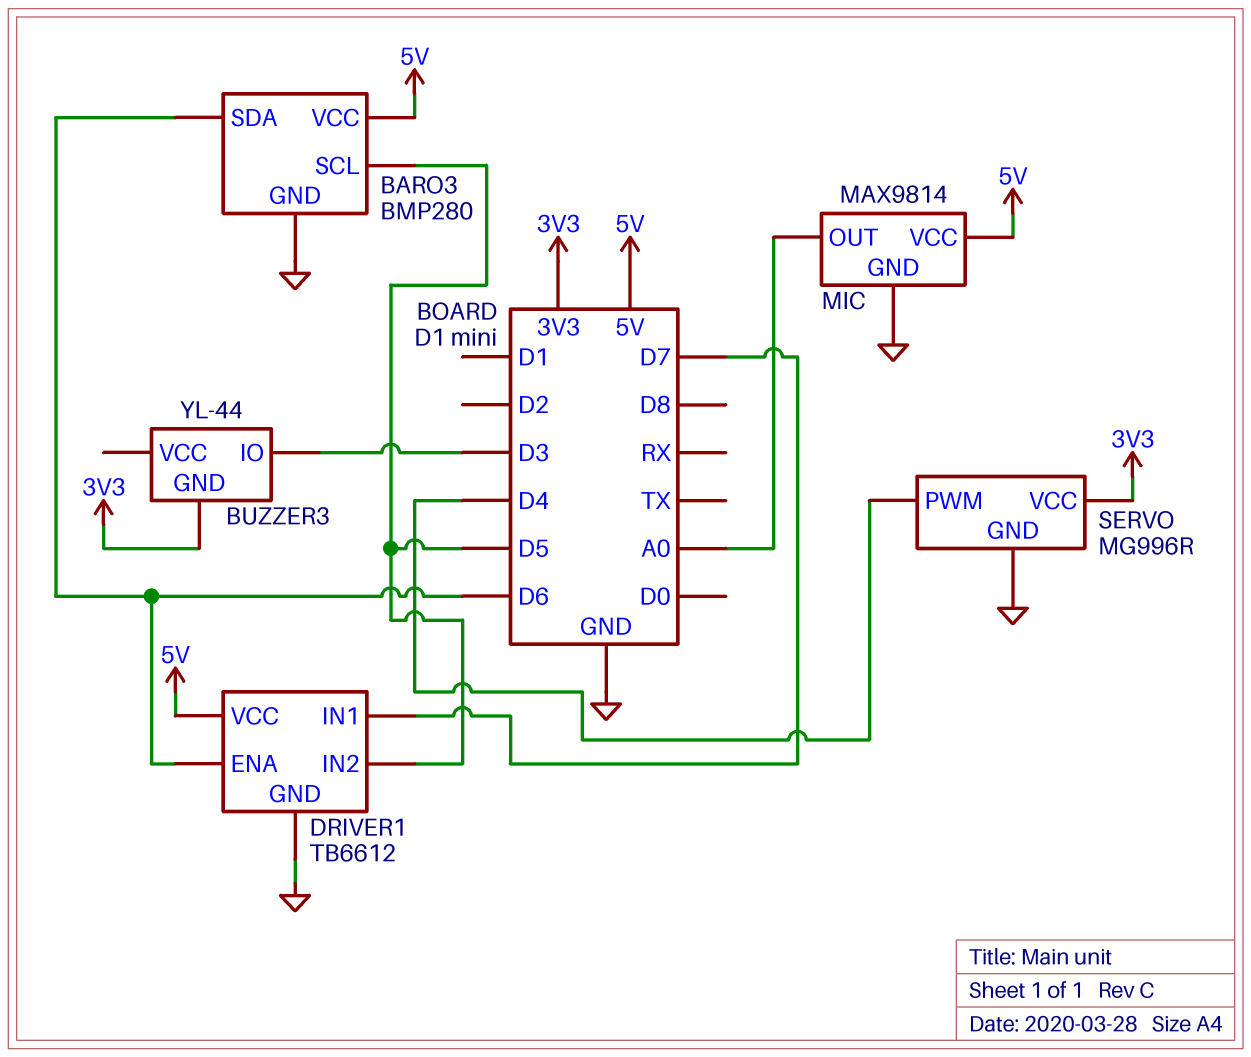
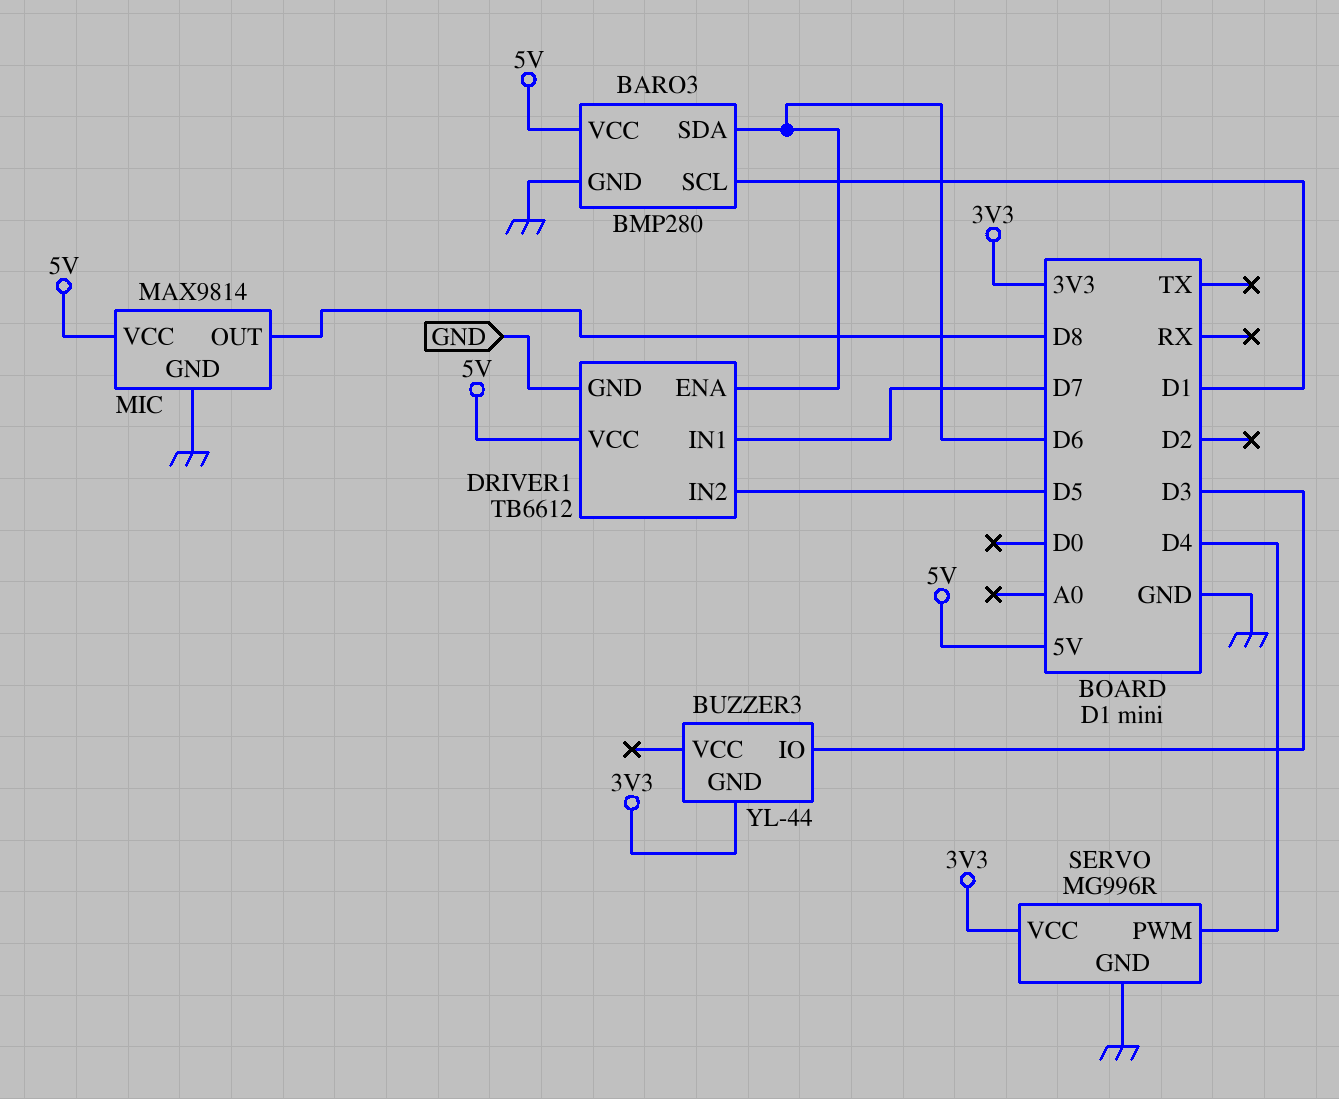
BARO3 pin SCL: D5 -> D1
MIC pin OUT: A0 -> D8

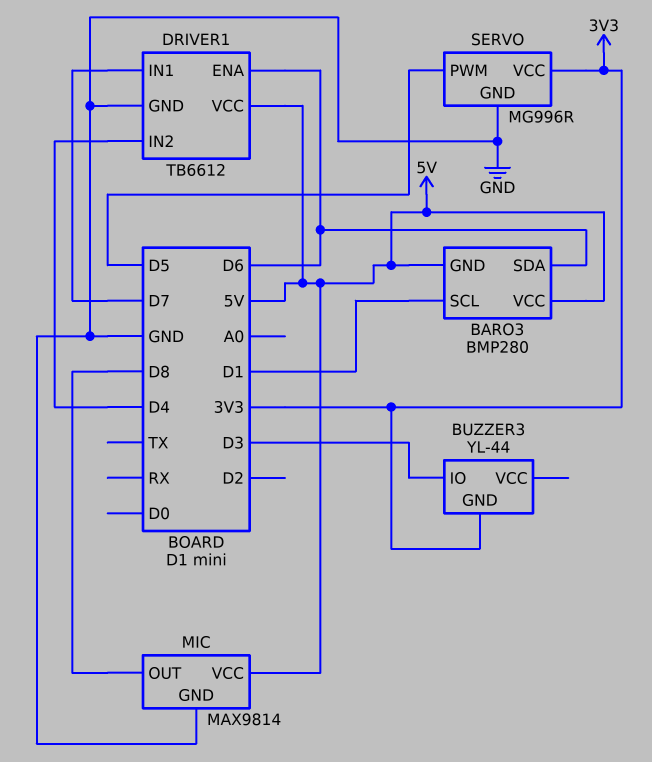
BARO3 pin GND: GND -> 5V
DRIVER1 pin IN2: D5 -> D4
SERVO pin PWM: D4 -> D5

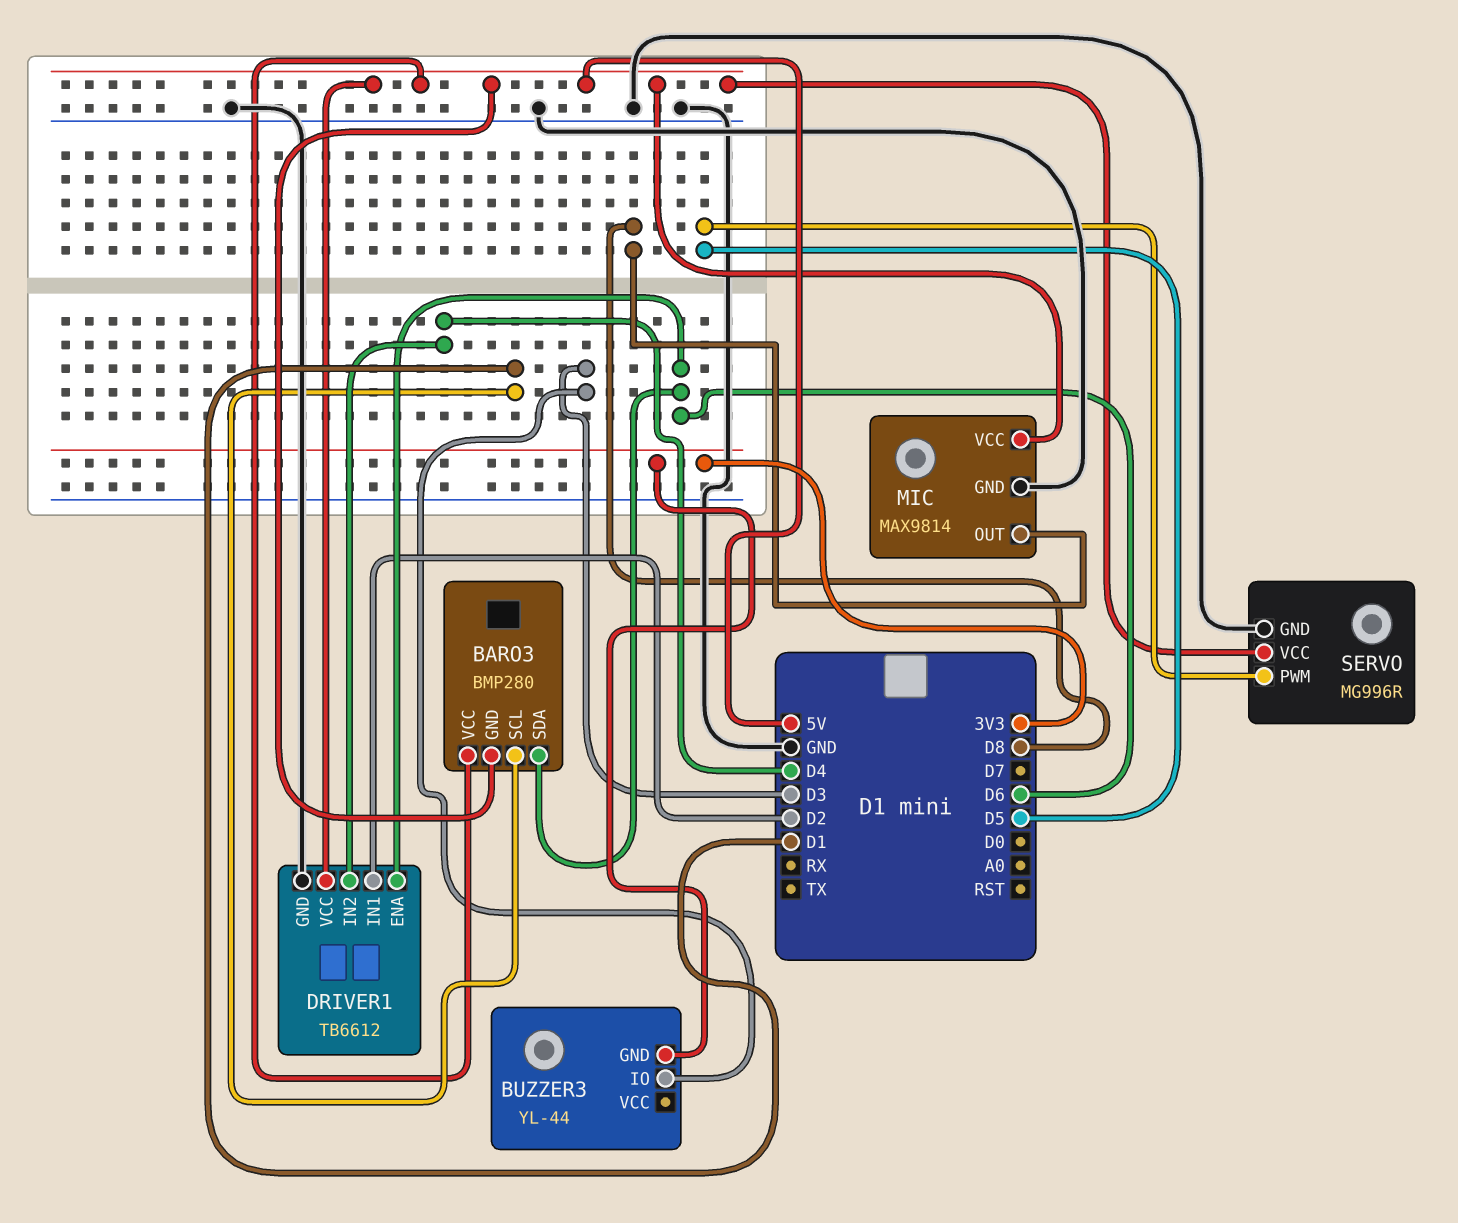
DRIVER1 pin IN1: D7 -> D2
SERVO pin VCC: 3V3 -> 5V

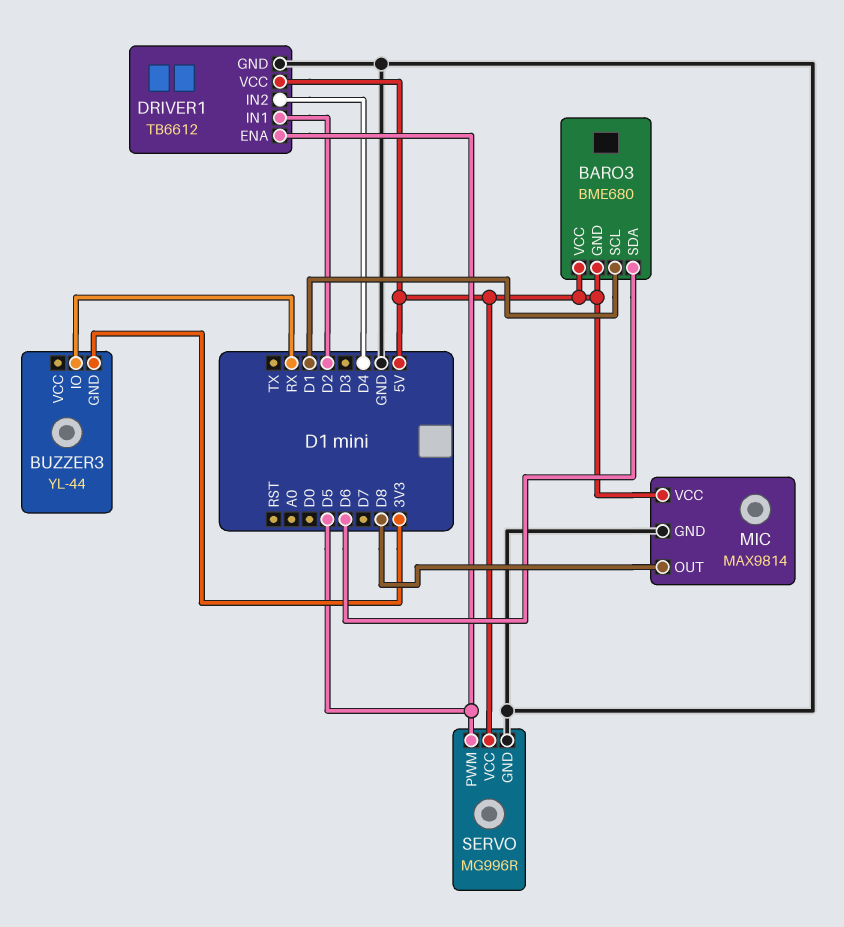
BARO3: BMP280 -> BME680
BUZZER3 pin IO: D3 -> RX
DRIVER1 pin ENA: D6 -> D5

